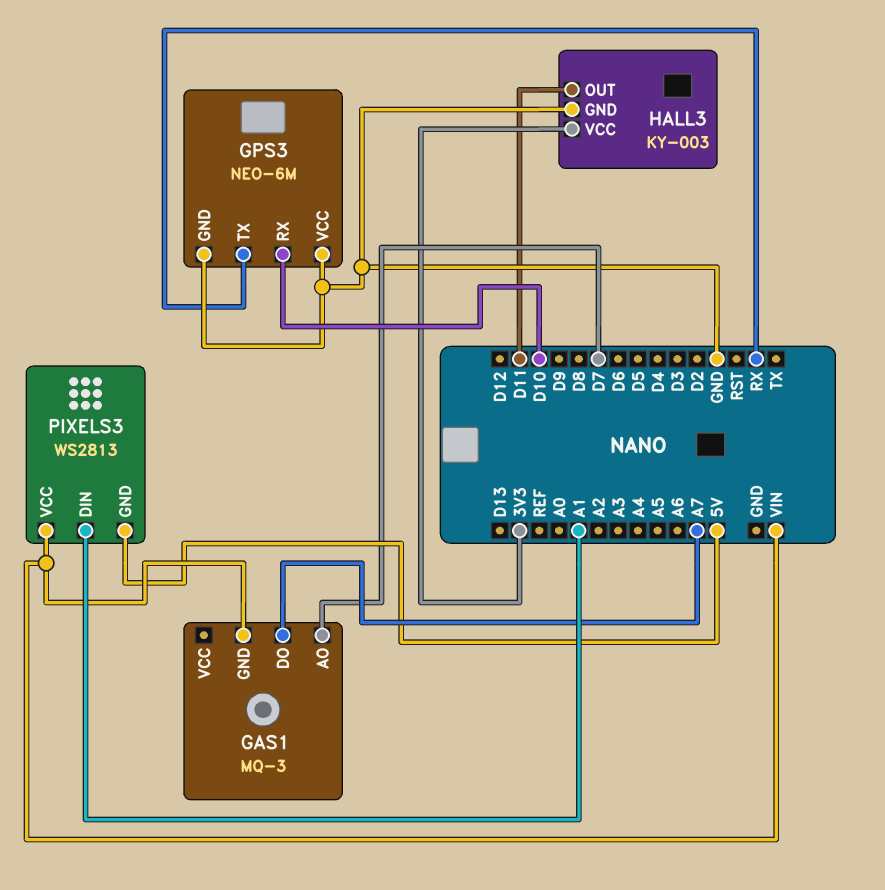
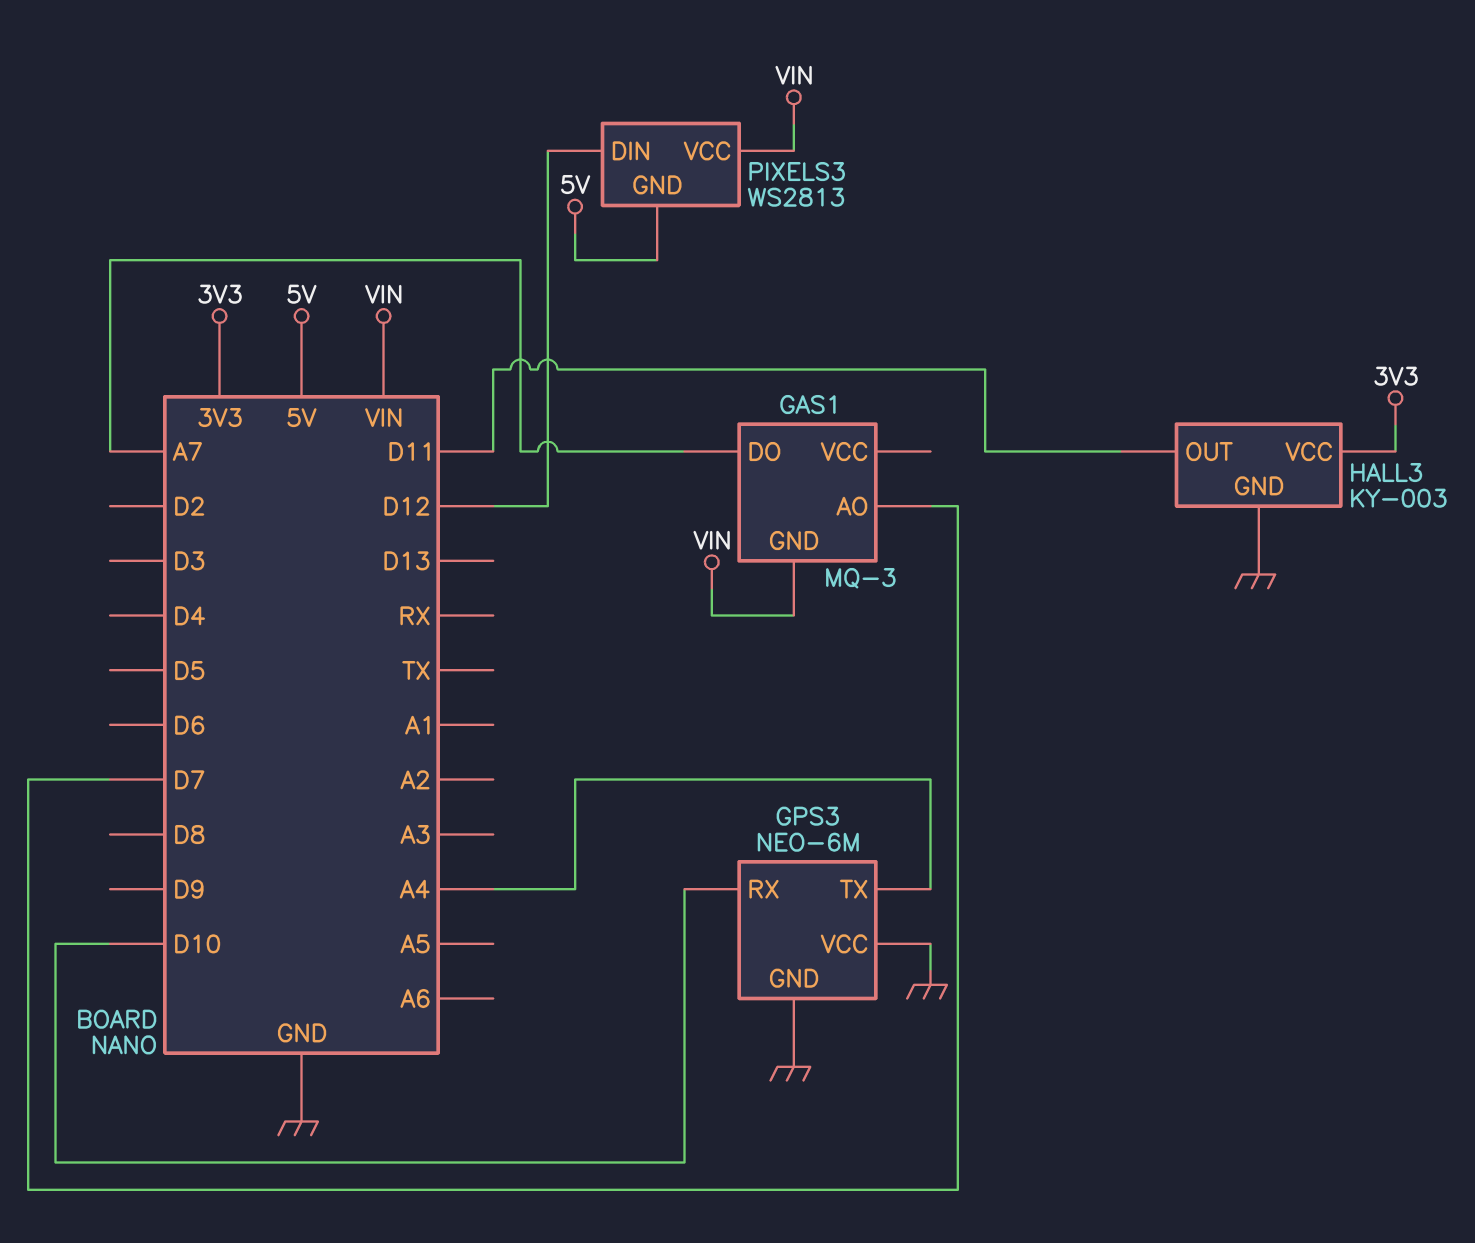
GPS3 pin TX: RX -> A4
PIXELS3 pin DIN: A1 -> D12

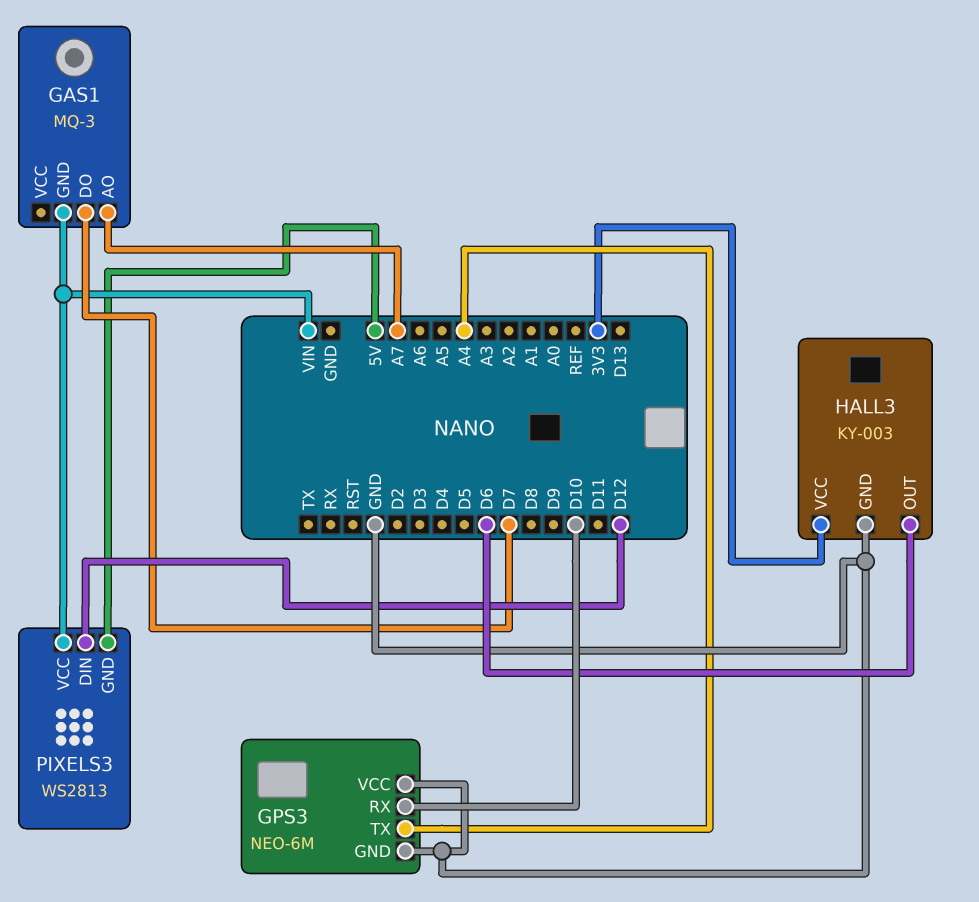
GAS1 pin AO: D7 -> A7
GAS1 pin DO: A7 -> D7
HALL3 pin OUT: D11 -> D6

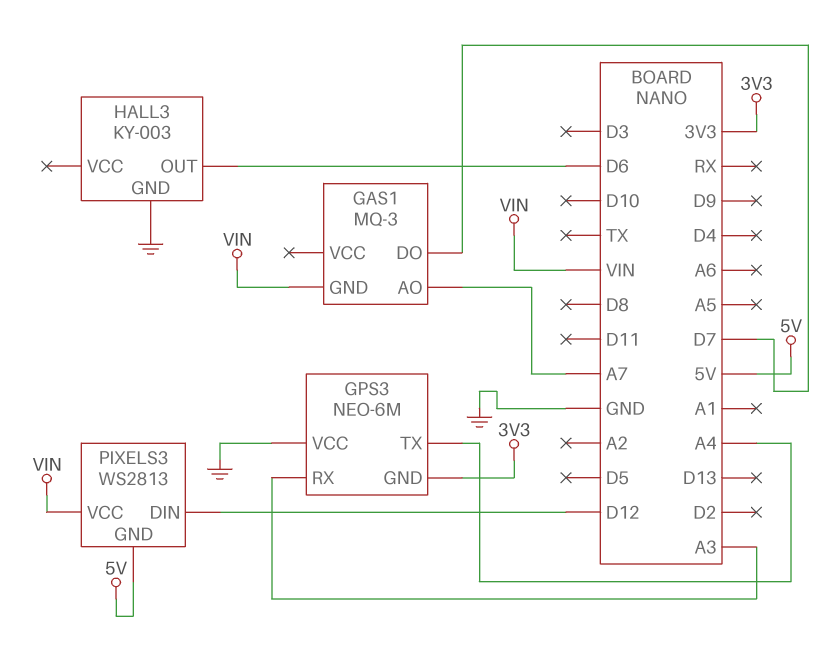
GPS3 pin GND: GND -> 3V3
GPS3 pin RX: D10 -> A3
HALL3 pin VCC: 3V3 -> none

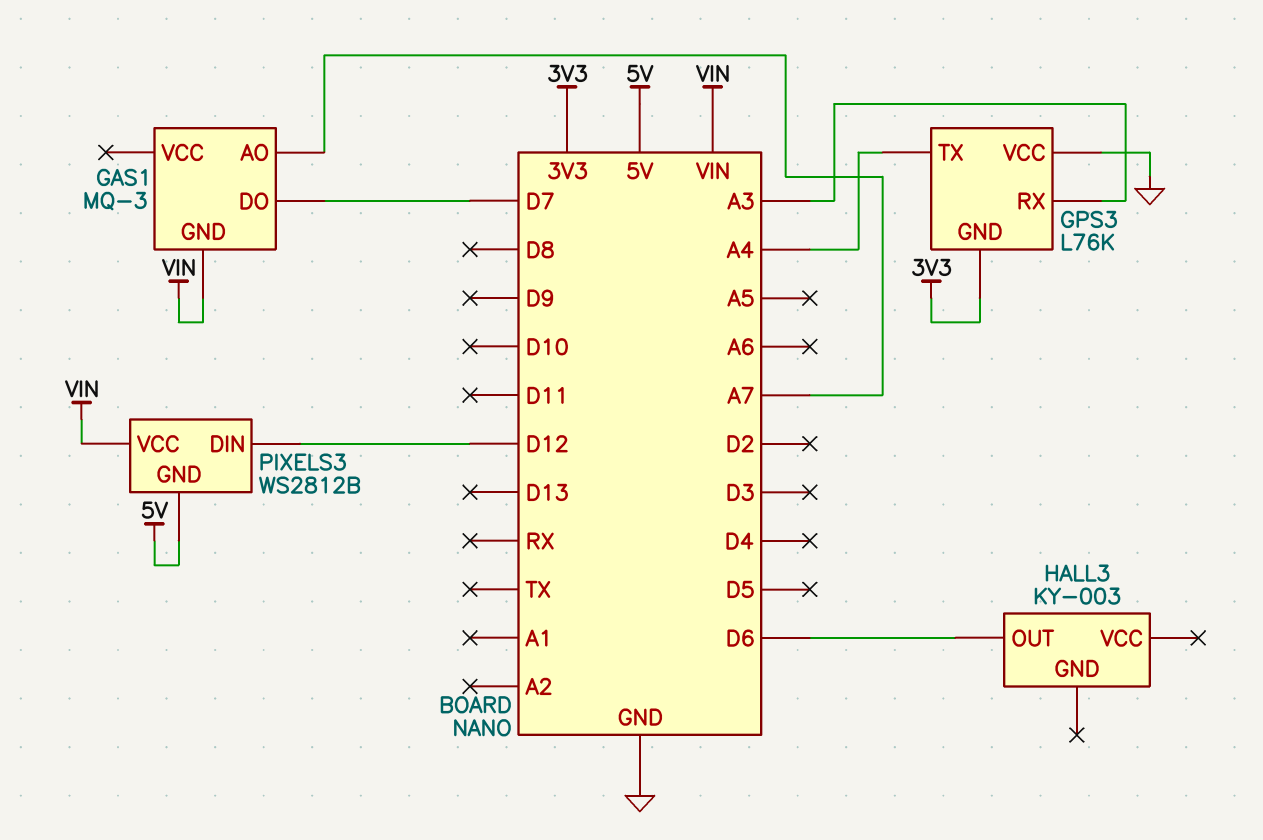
GPS3: NEO-6M -> L76K
HALL3 pin GND: GND -> none
PIXELS3: WS2813 -> WS2812B

